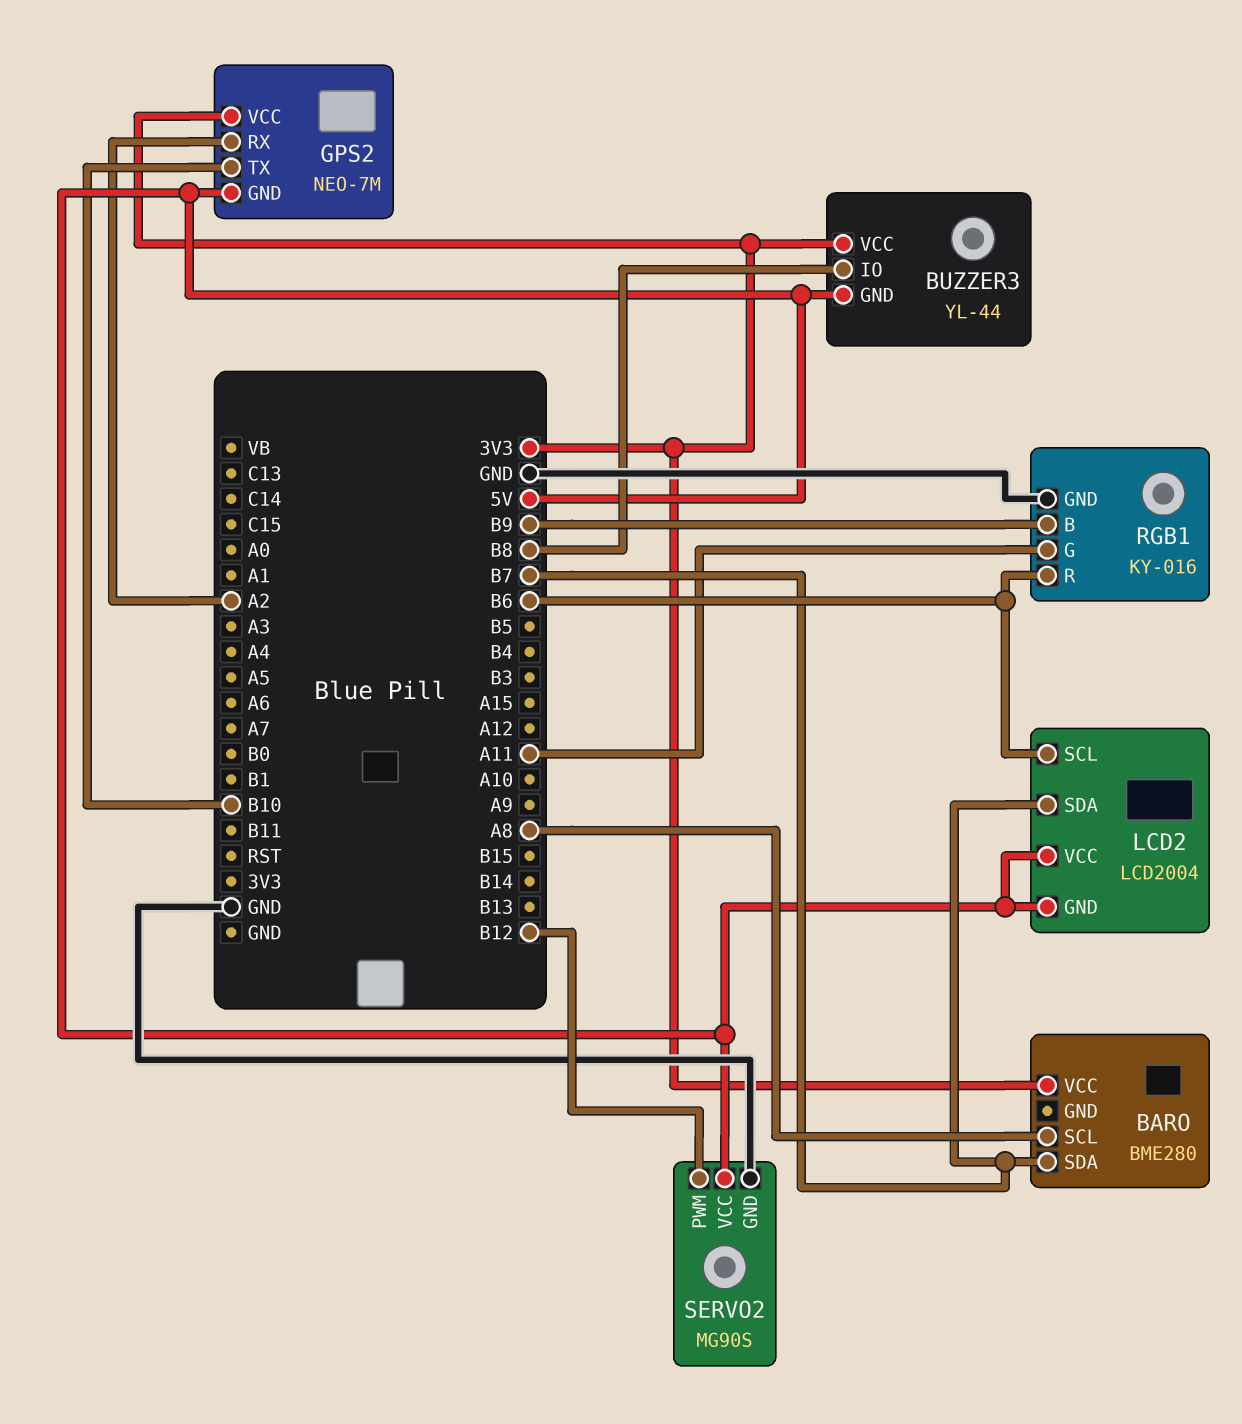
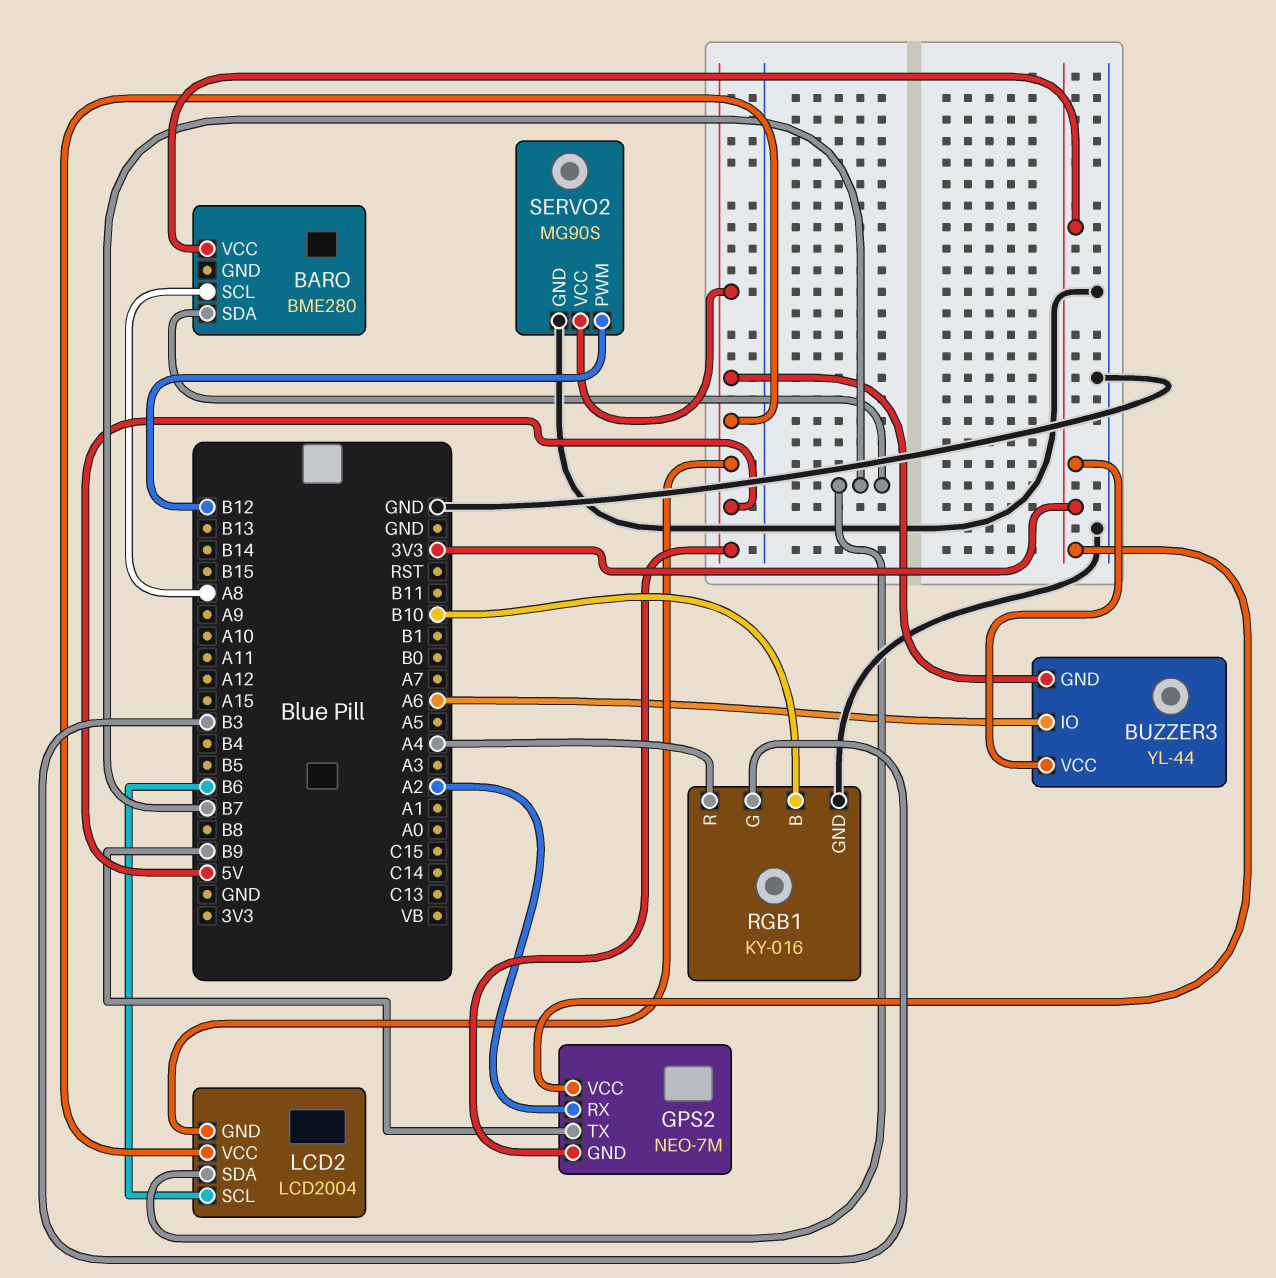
BUZZER3 pin IO: B8 -> A6
GPS2 pin TX: B10 -> B9
RGB1 pin B: B9 -> B10
RGB1 pin G: A11 -> B3
RGB1 pin R: B6 -> A4

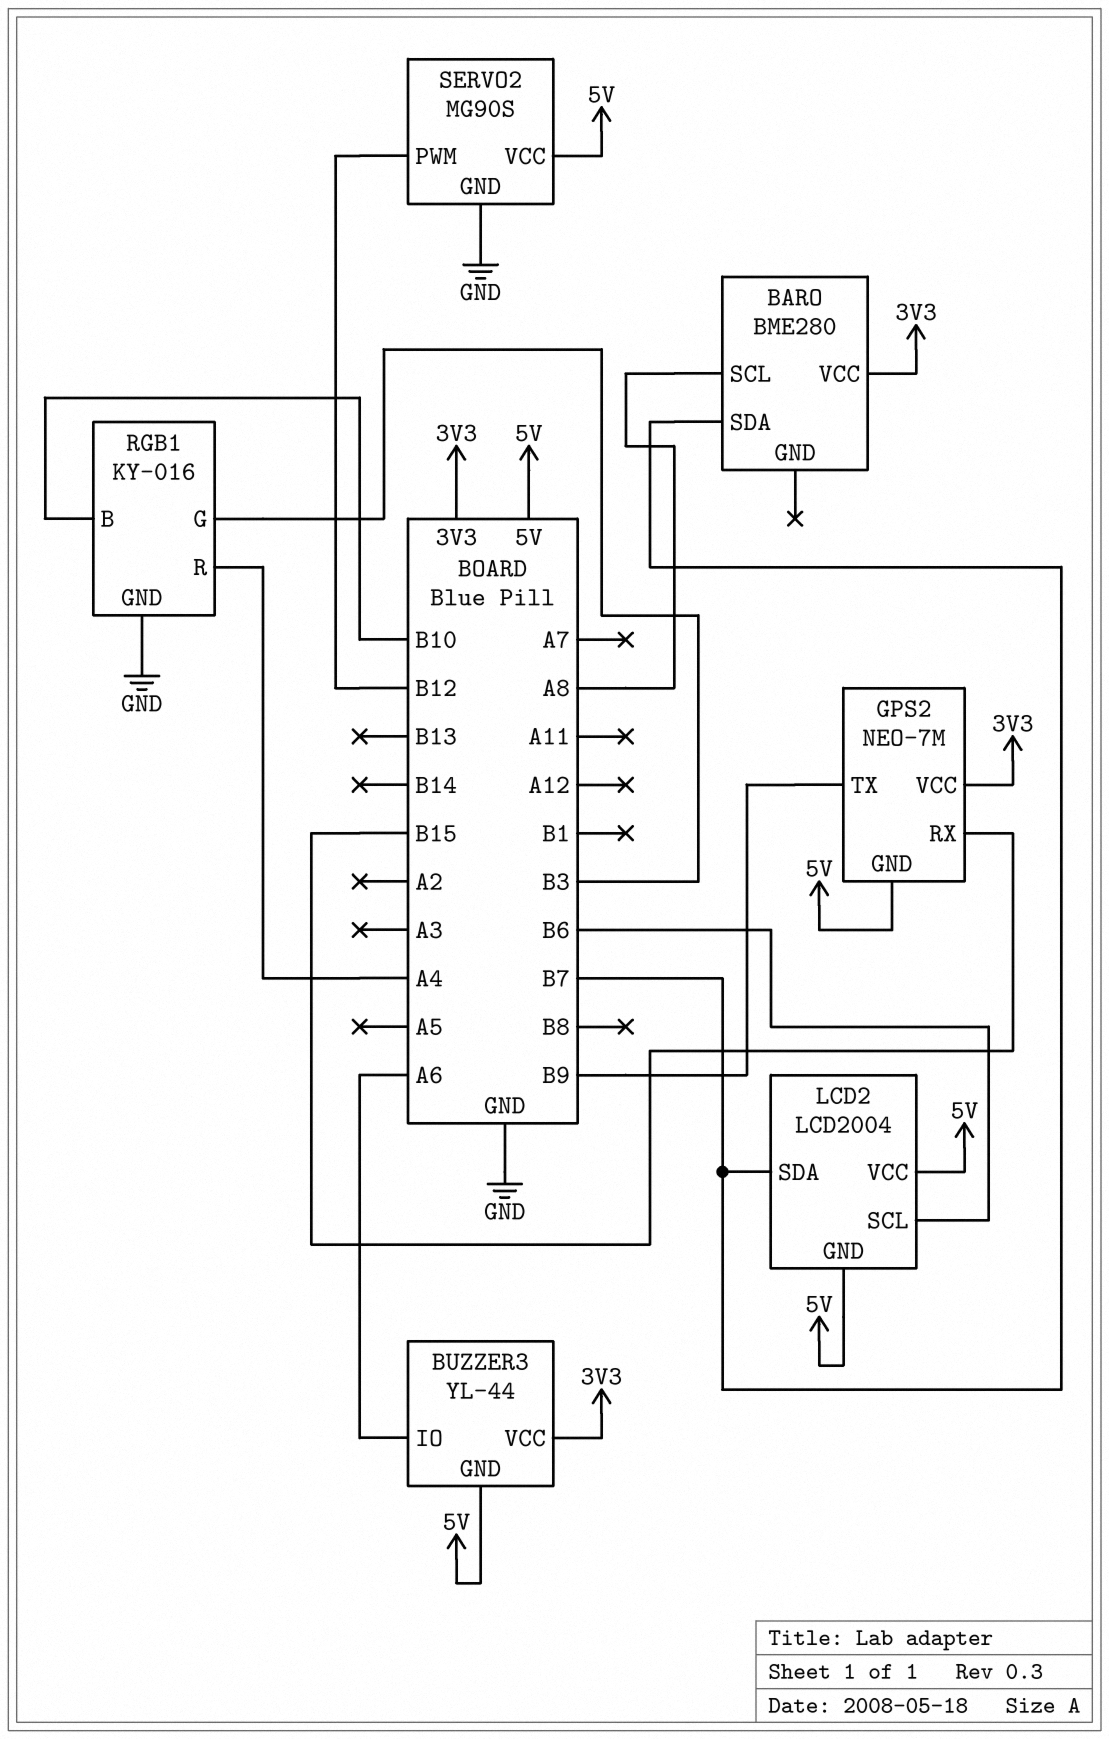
GPS2 pin RX: A2 -> B15

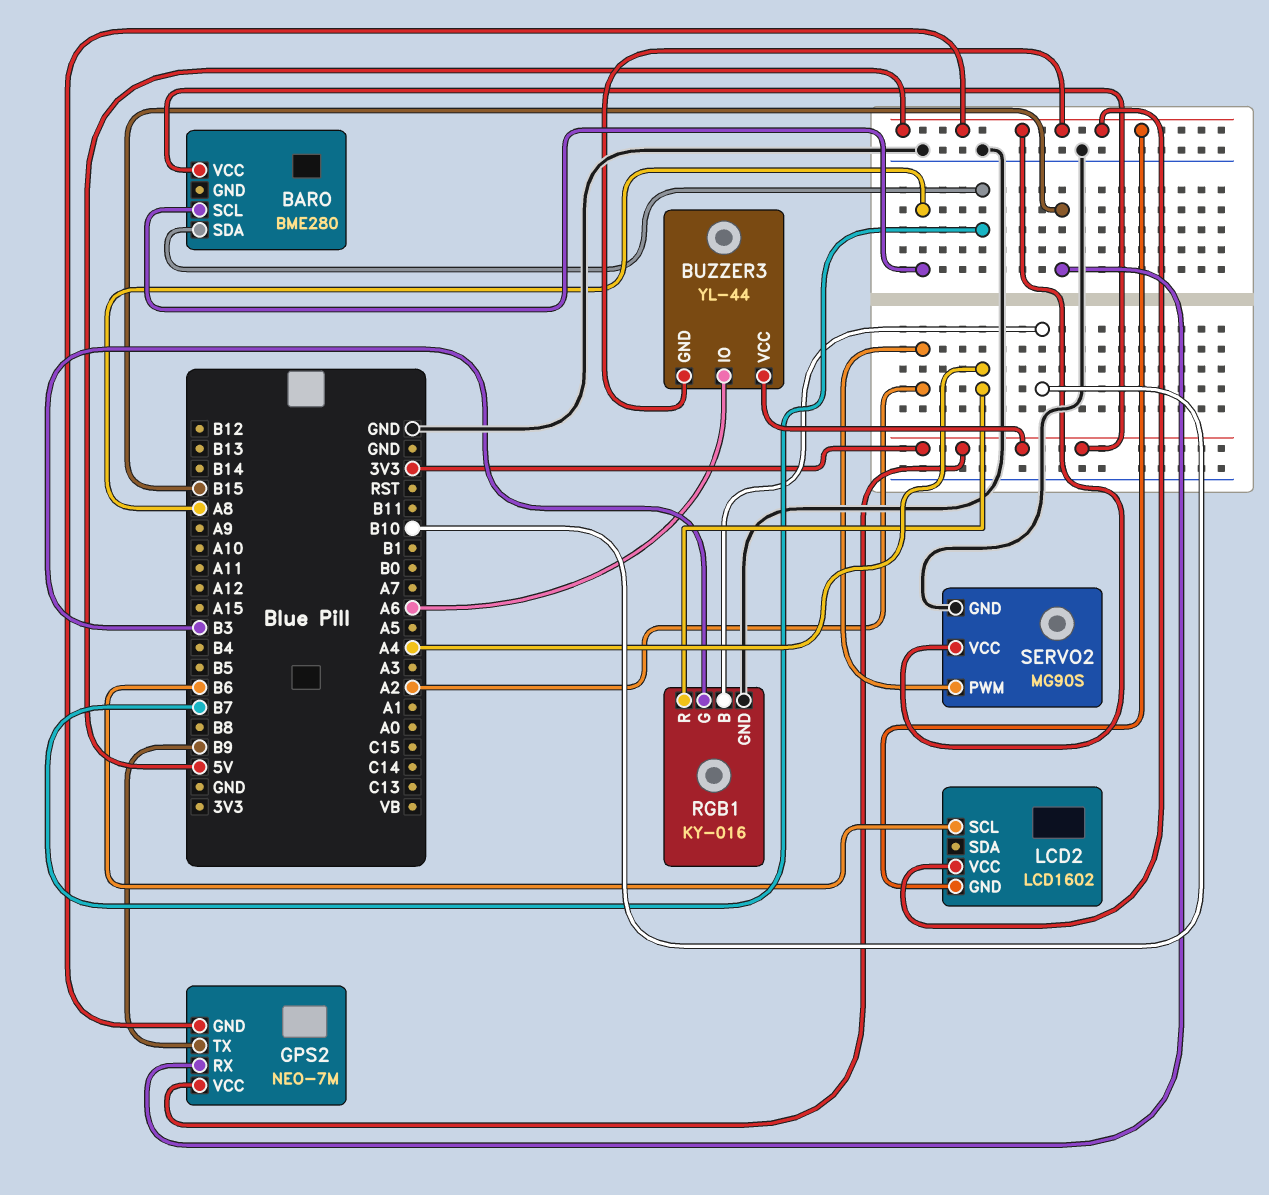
LCD2: LCD2004 -> LCD1602
LCD2 pin SDA: B7 -> none
SERVO2 pin PWM: B12 -> A2

